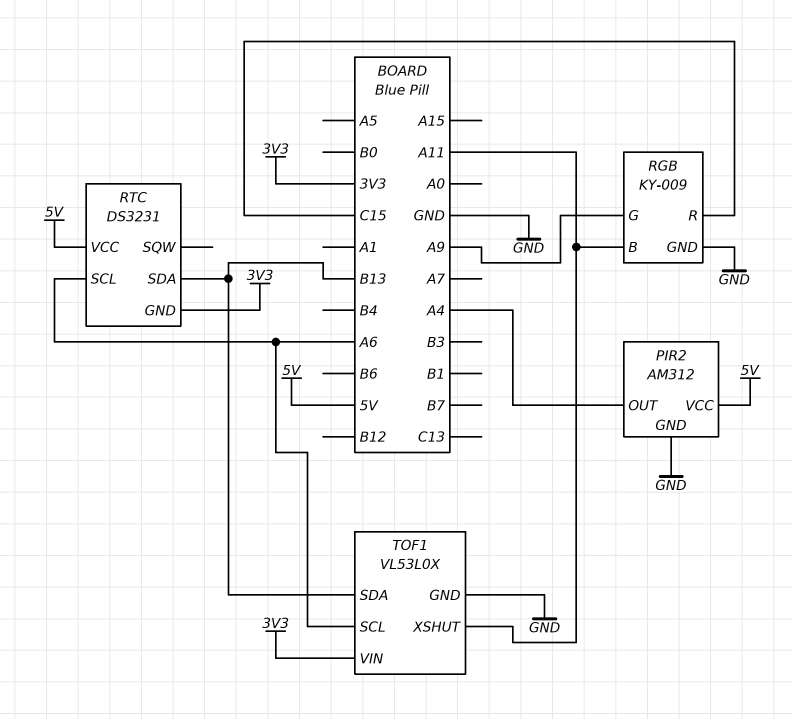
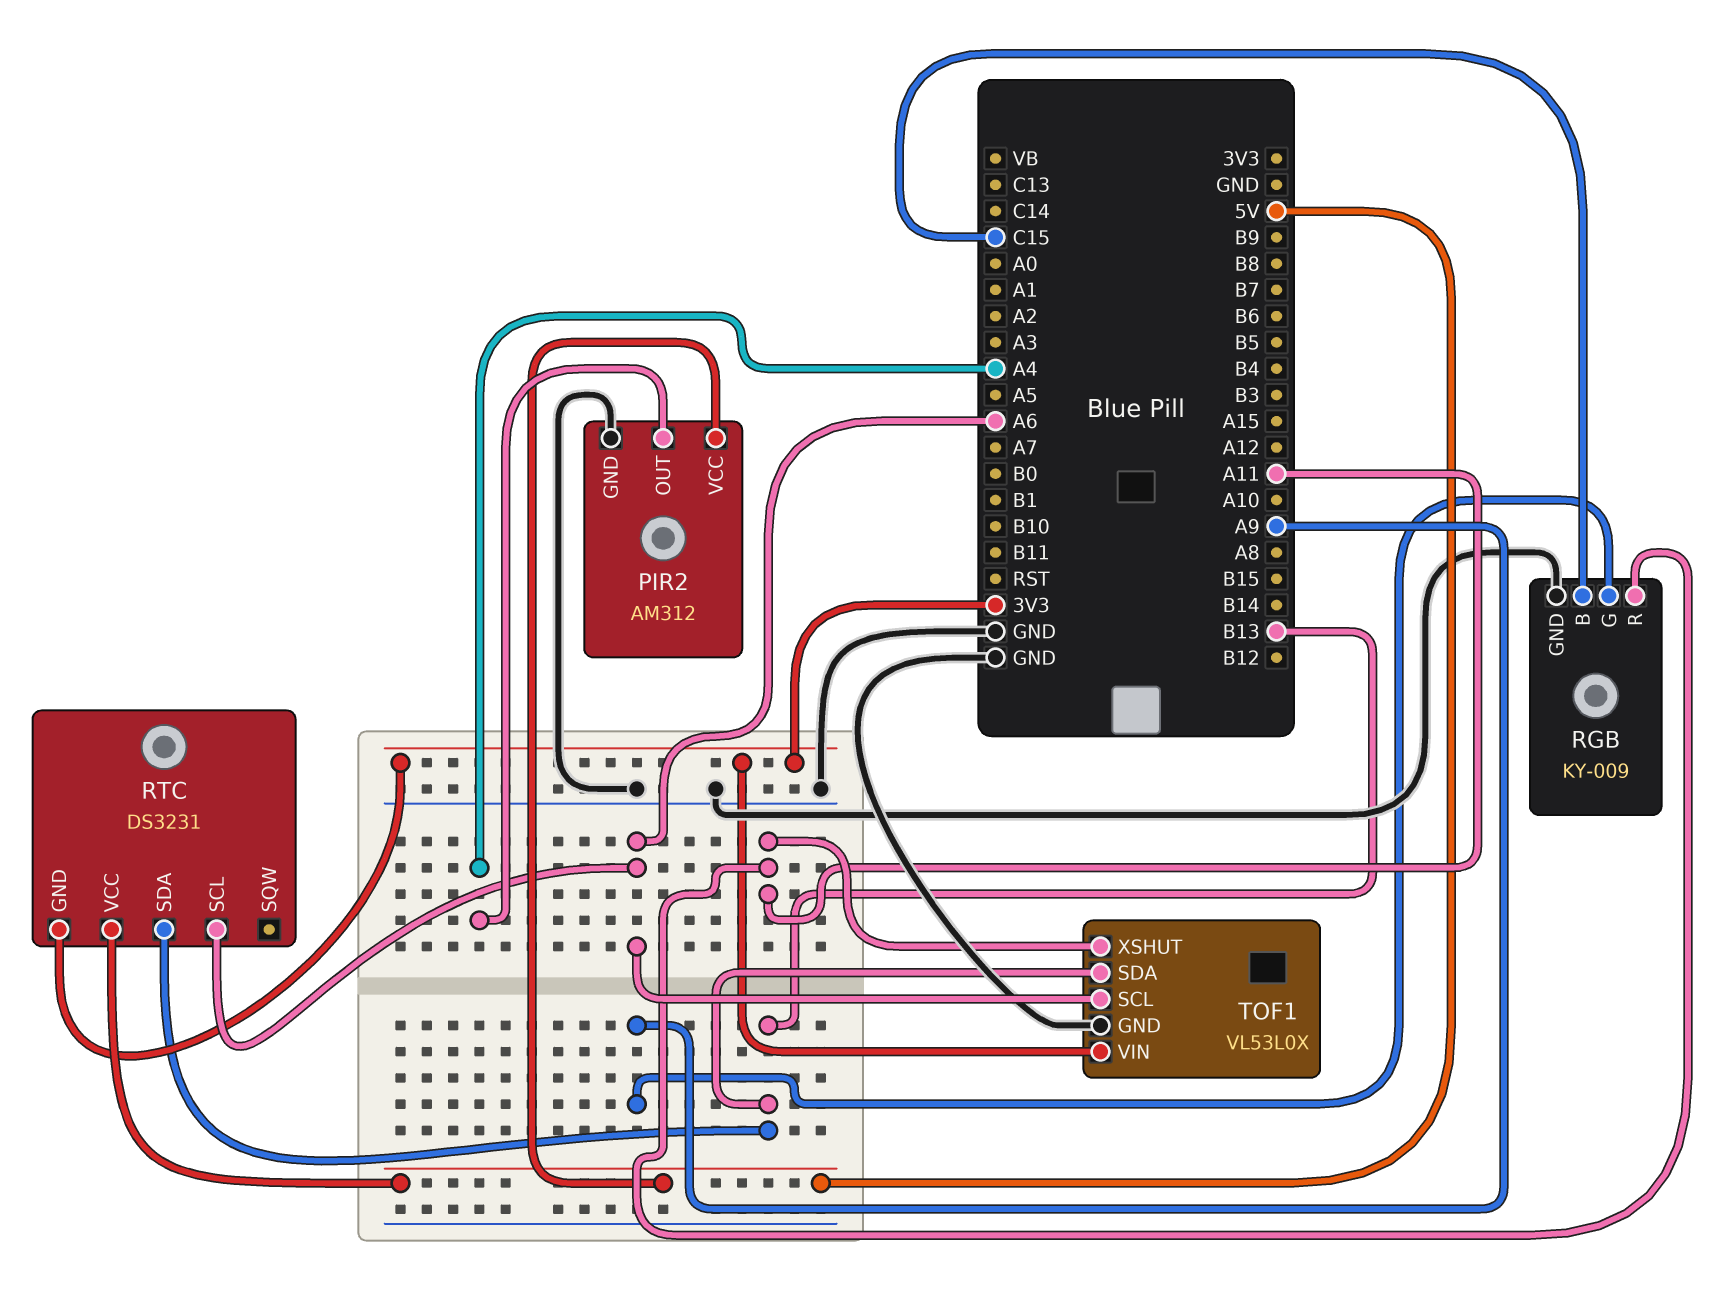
RGB pin B: A11 -> C15
RGB pin R: C15 -> A11

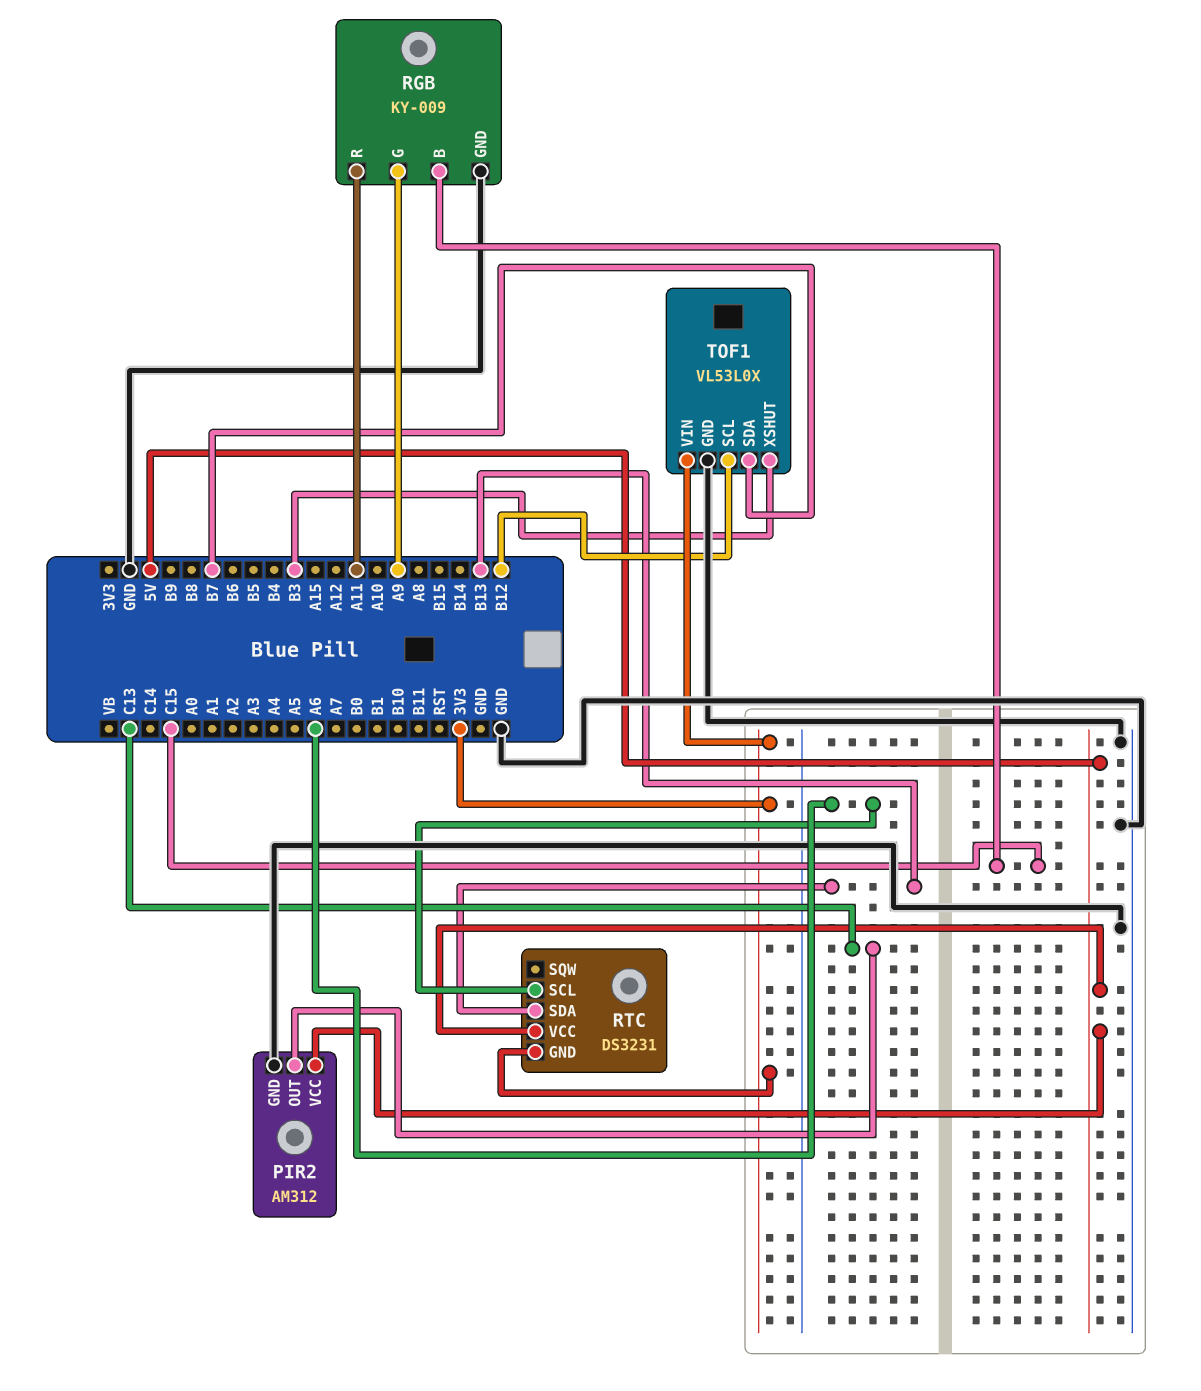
PIR2 pin OUT: A4 -> C13
TOF1 pin SCL: A6 -> B12
TOF1 pin SDA: B13 -> B7
TOF1 pin XSHUT: A11 -> B3

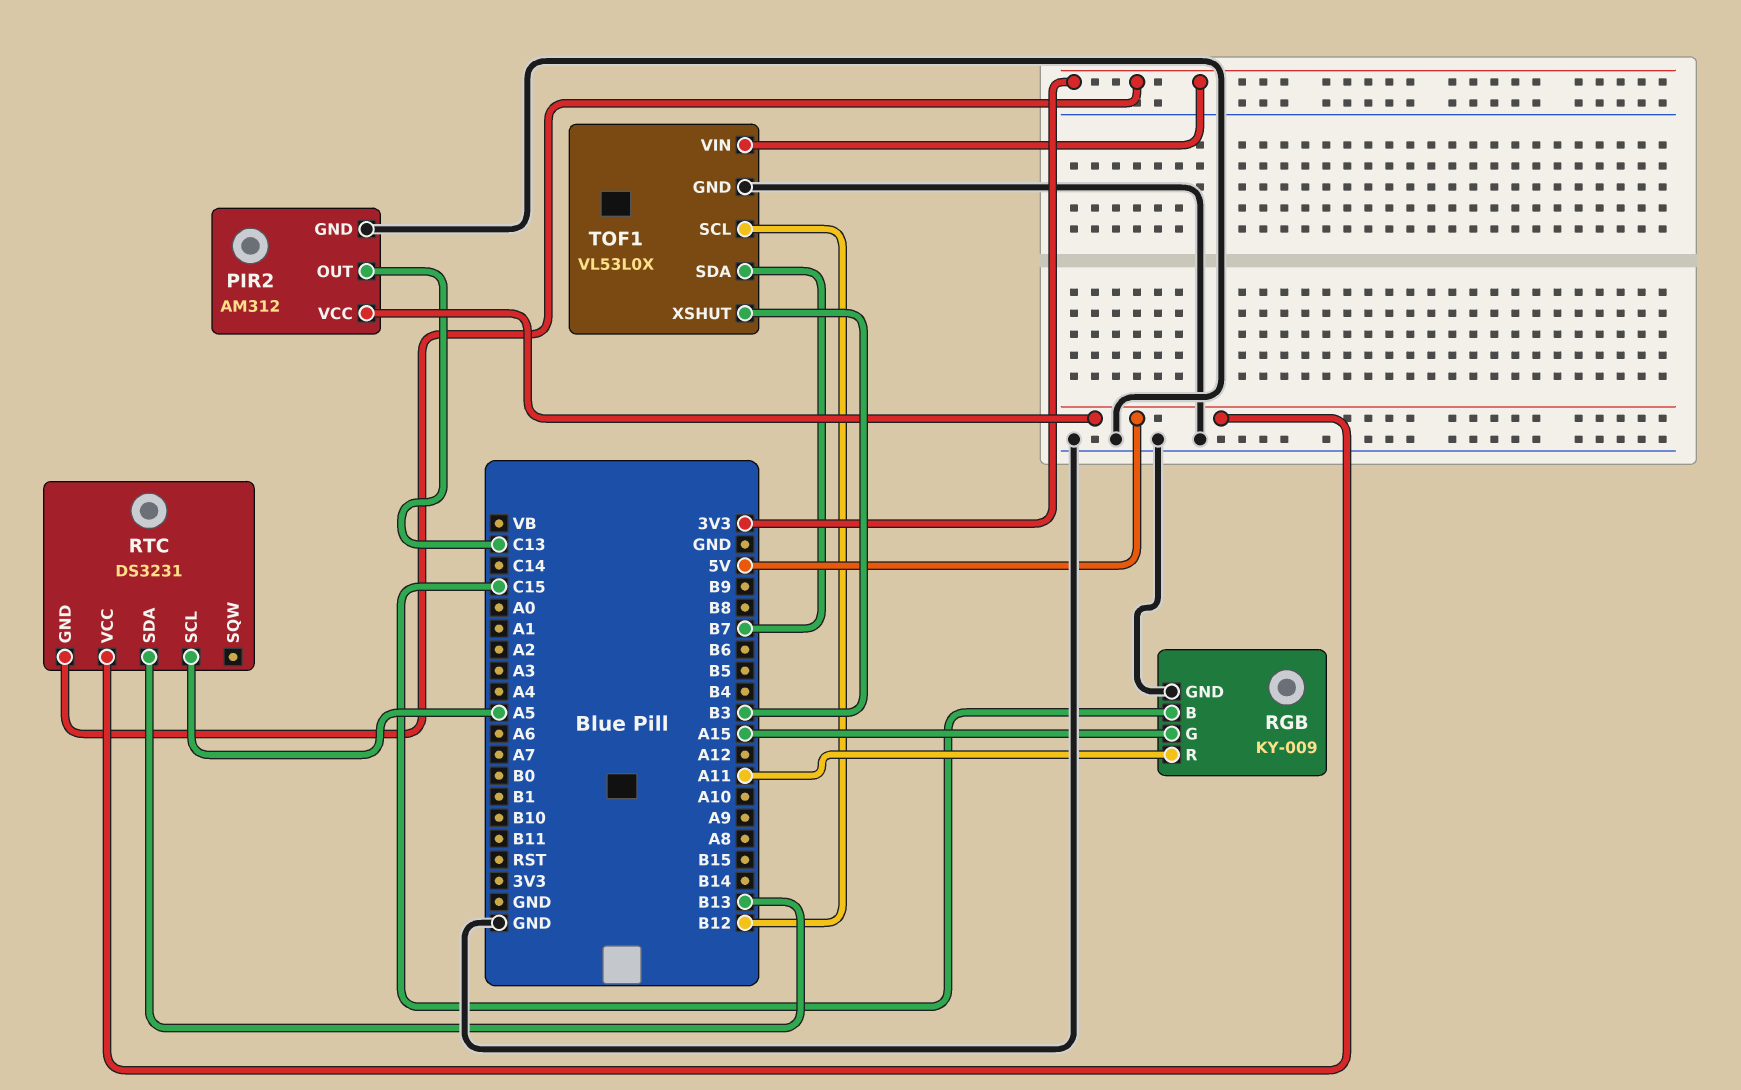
RGB pin G: A9 -> A15
RTC pin SCL: A6 -> A5

